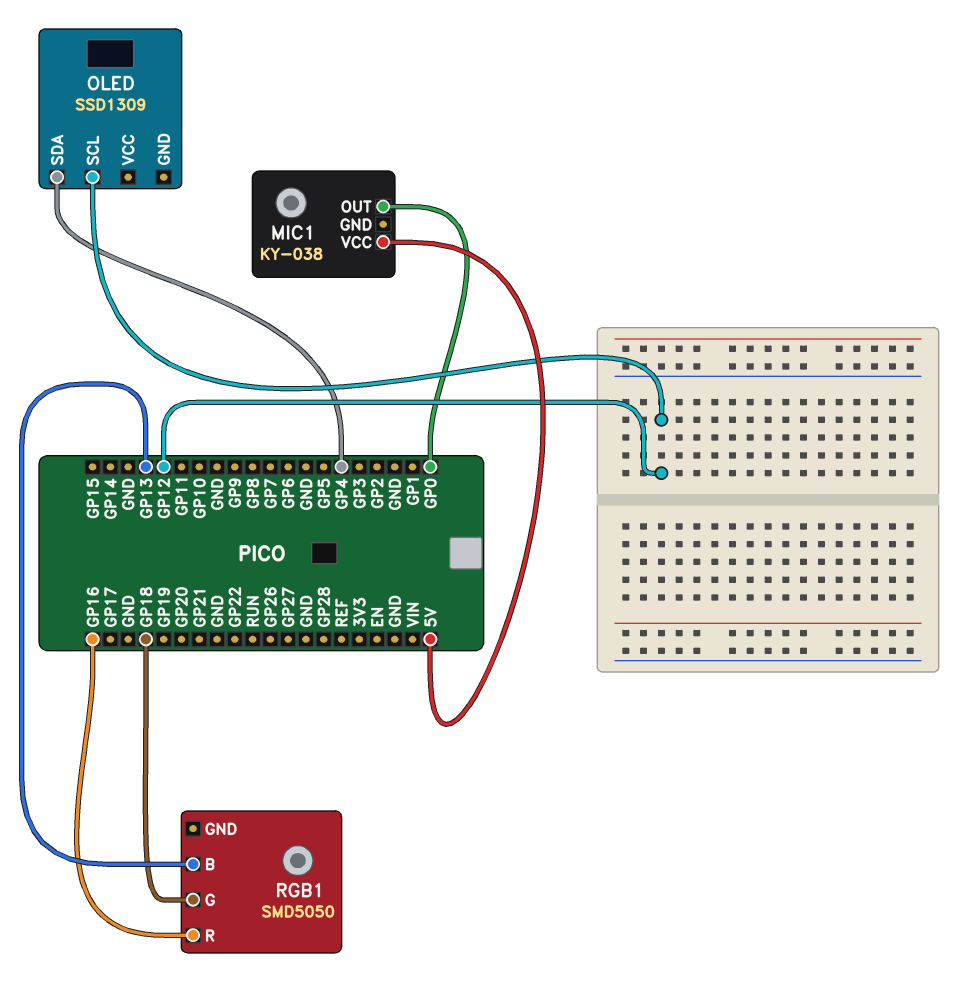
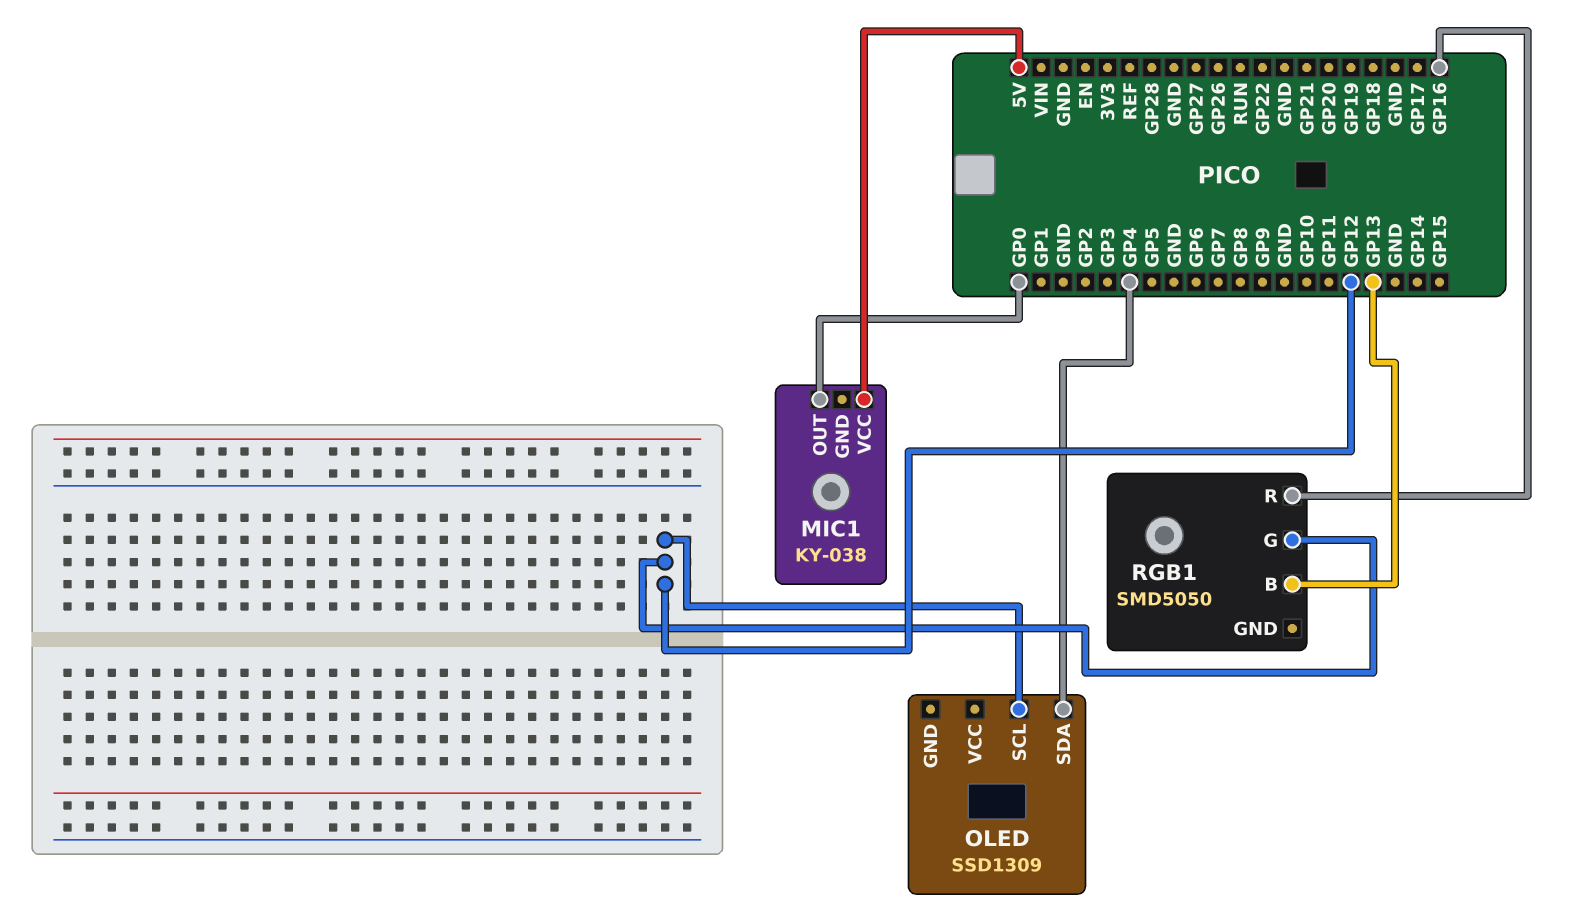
RGB1 pin G: GP18 -> GP12

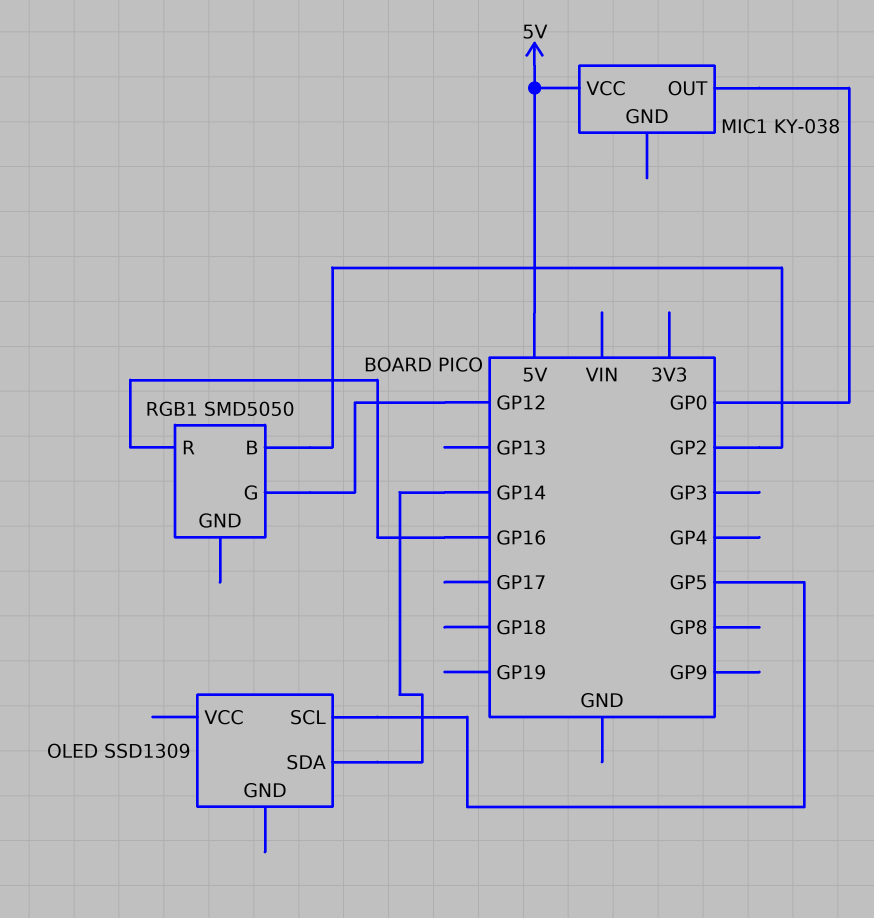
OLED pin SCL: GP12 -> GP5
OLED pin SDA: GP4 -> GP14
RGB1 pin B: GP13 -> GP2

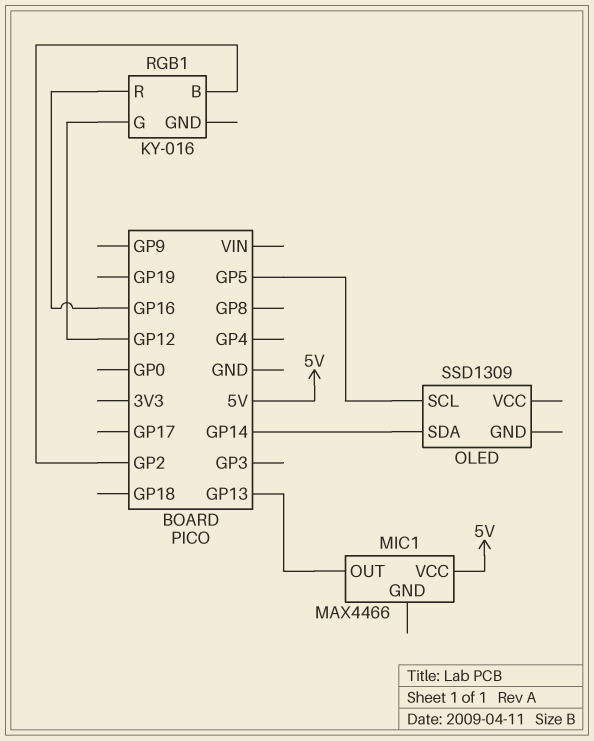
MIC1: KY-038 -> MAX4466
MIC1 pin OUT: GP0 -> GP13
RGB1: SMD5050 -> KY-016

